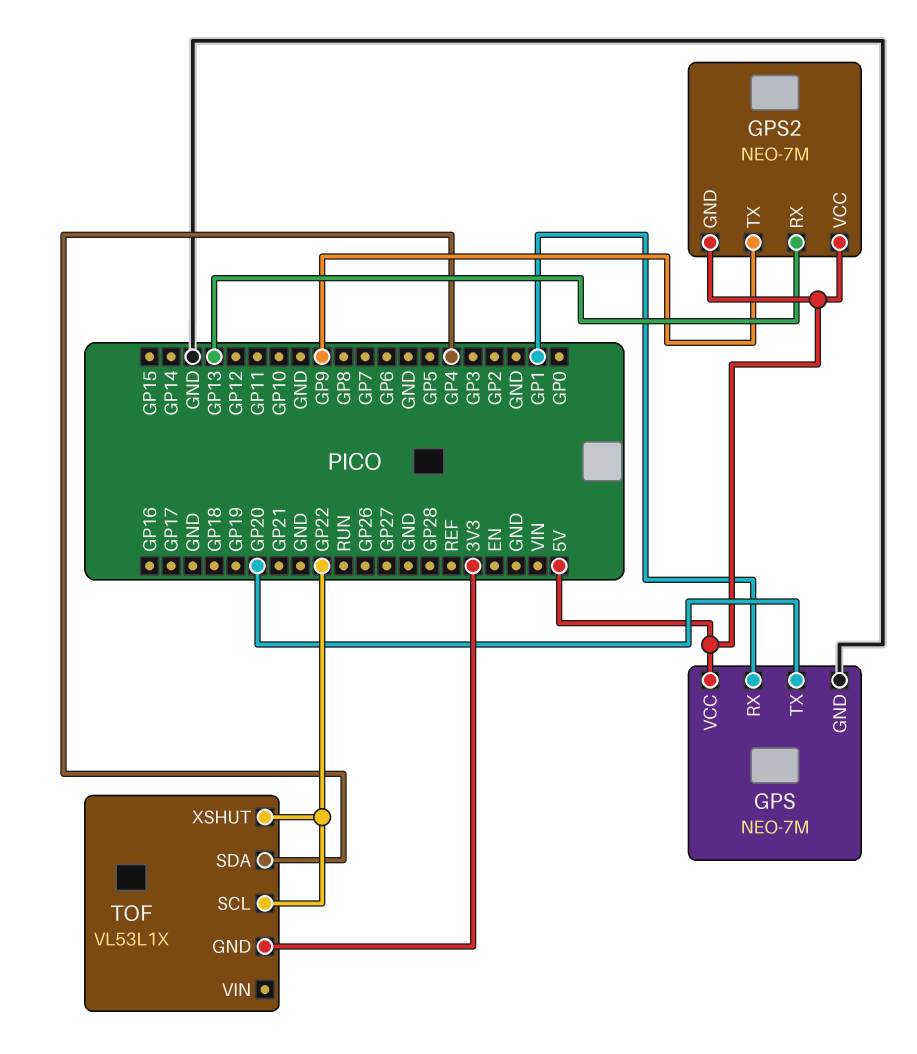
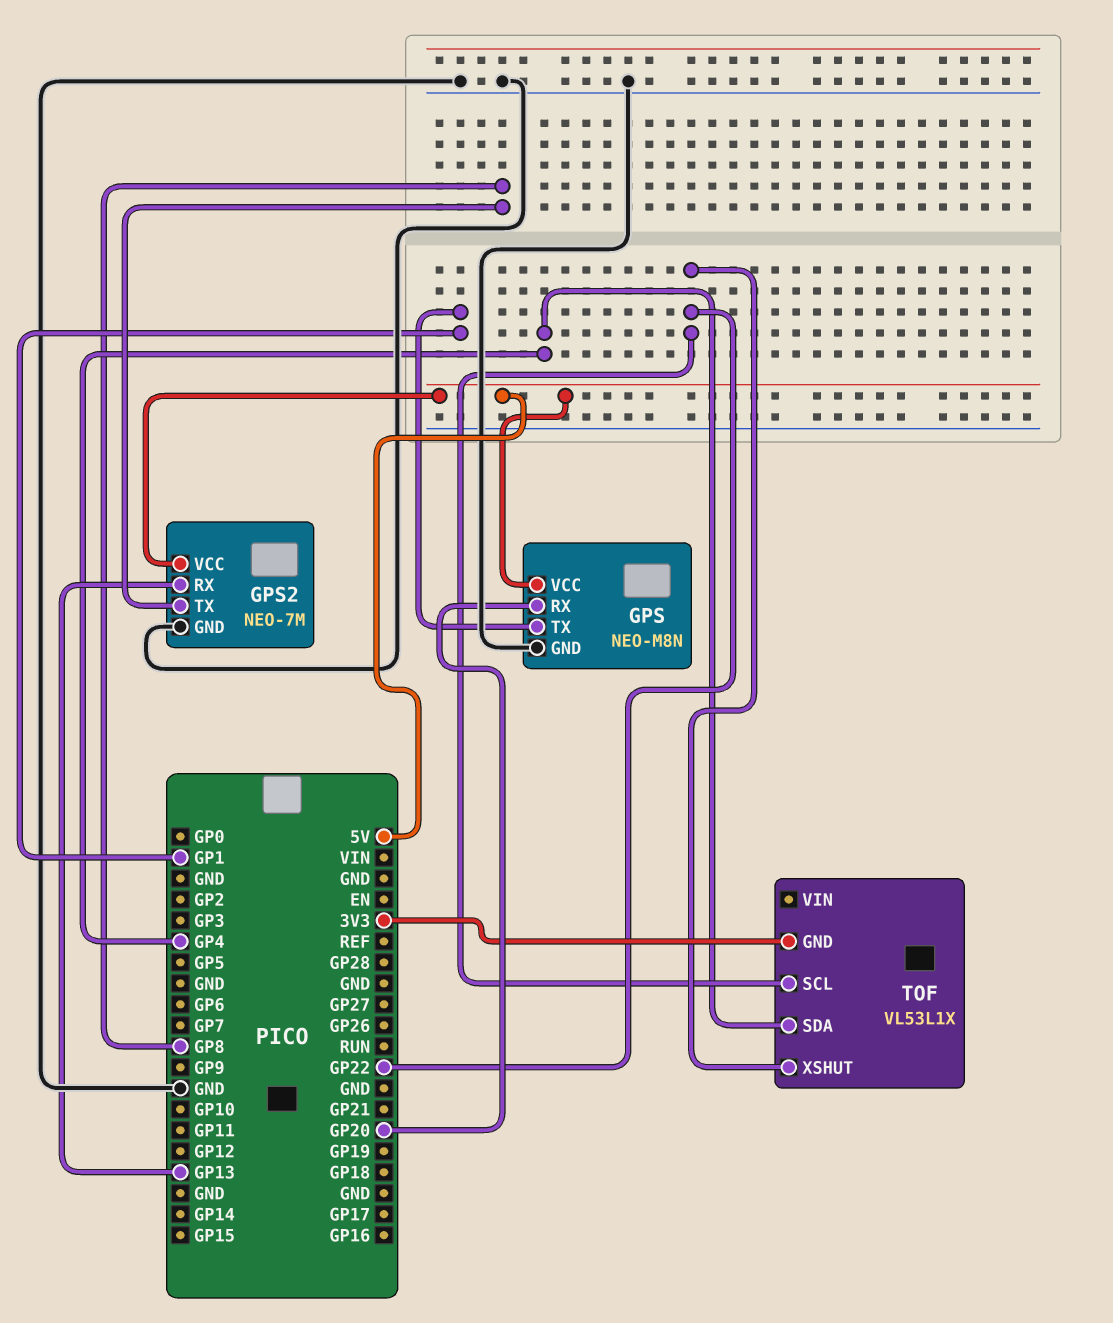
GPS: NEO-7M -> NEO-M8N
GPS pin RX: GP1 -> GP20
GPS pin TX: GP20 -> GP1
GPS2 pin GND: 5V -> GND
GPS2 pin TX: GP9 -> GP8

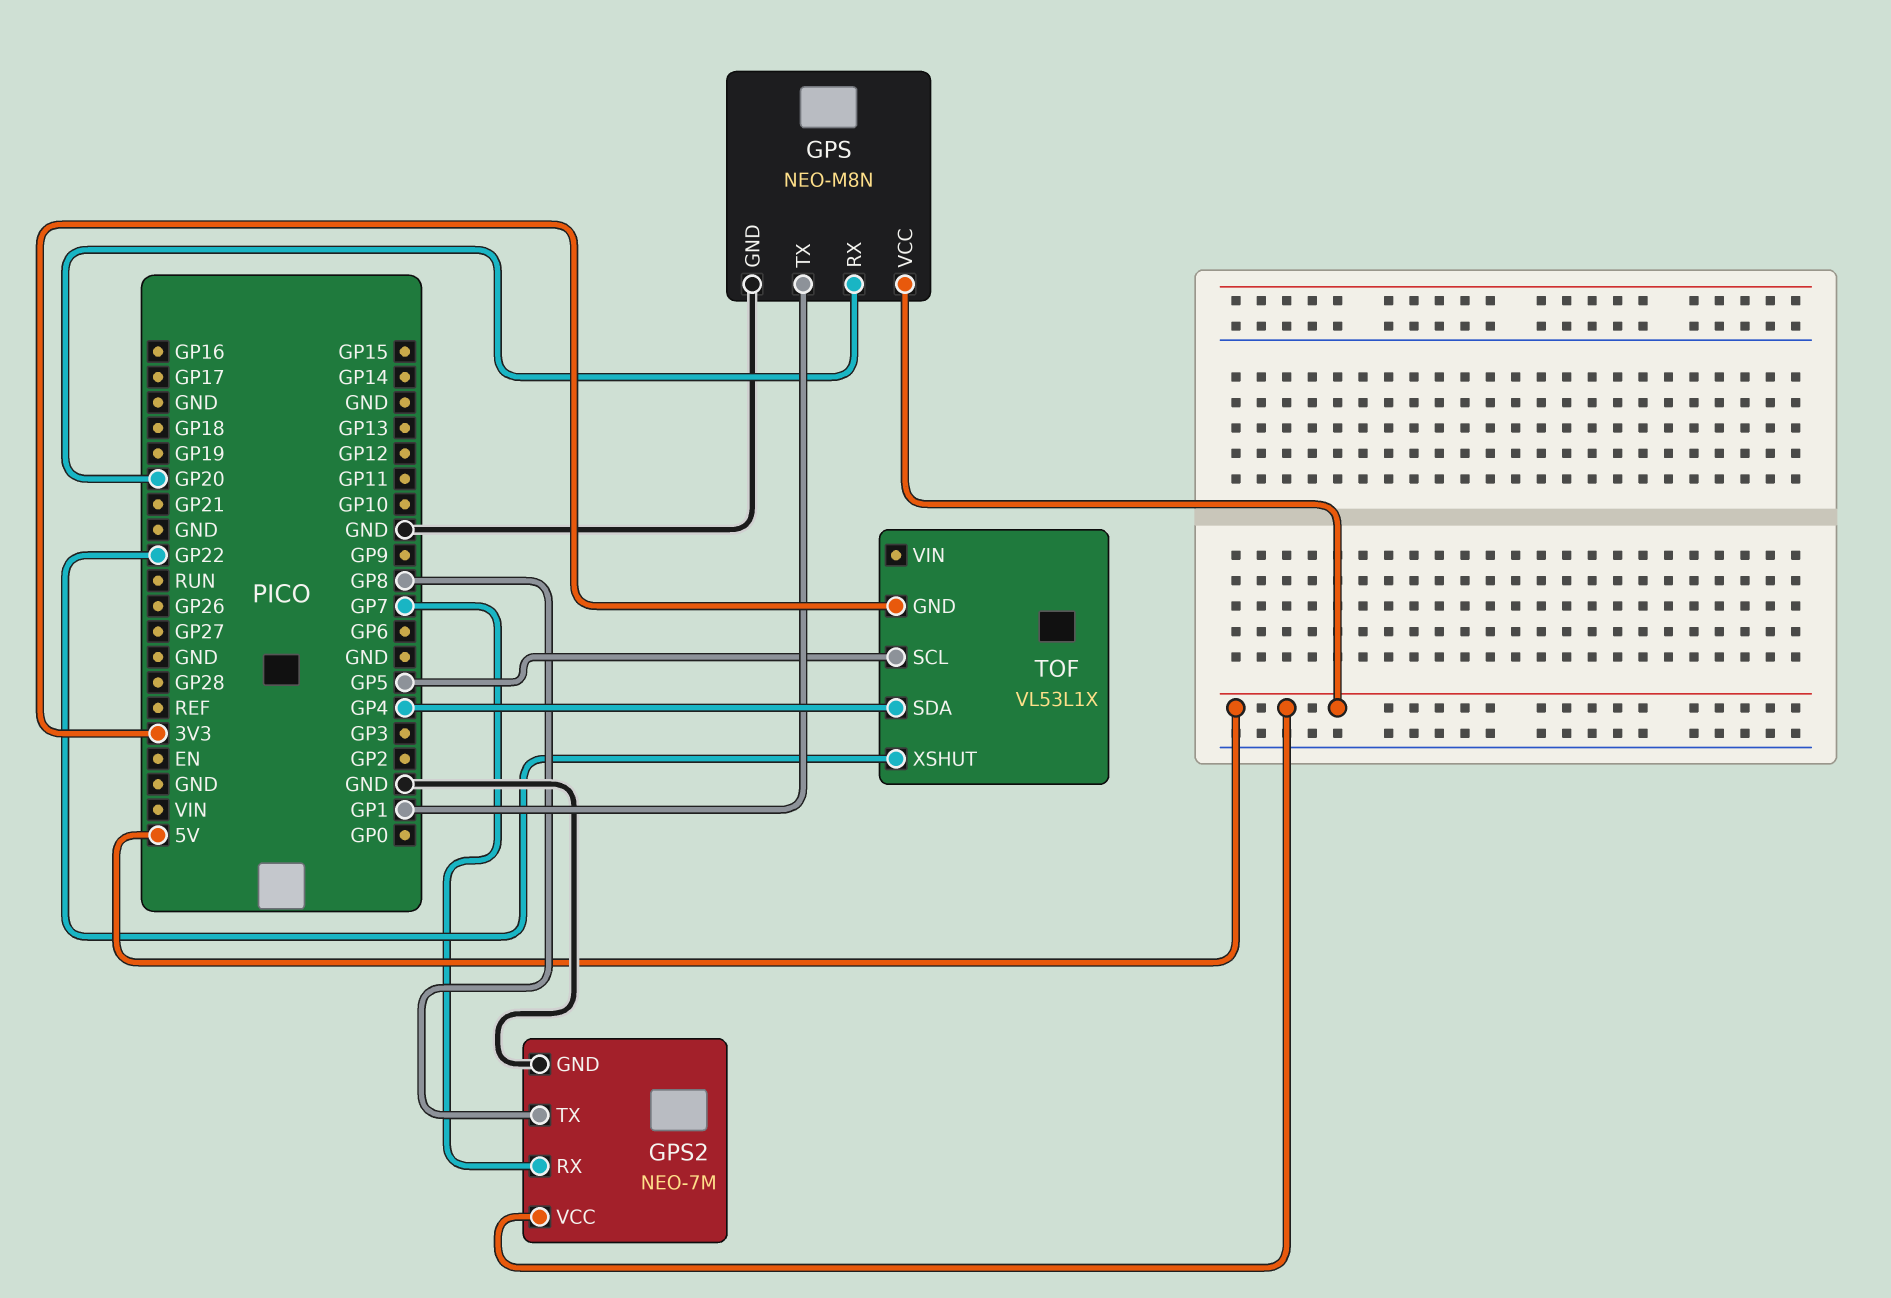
GPS2 pin RX: GP13 -> GP7
TOF pin SCL: GP22 -> GP5

